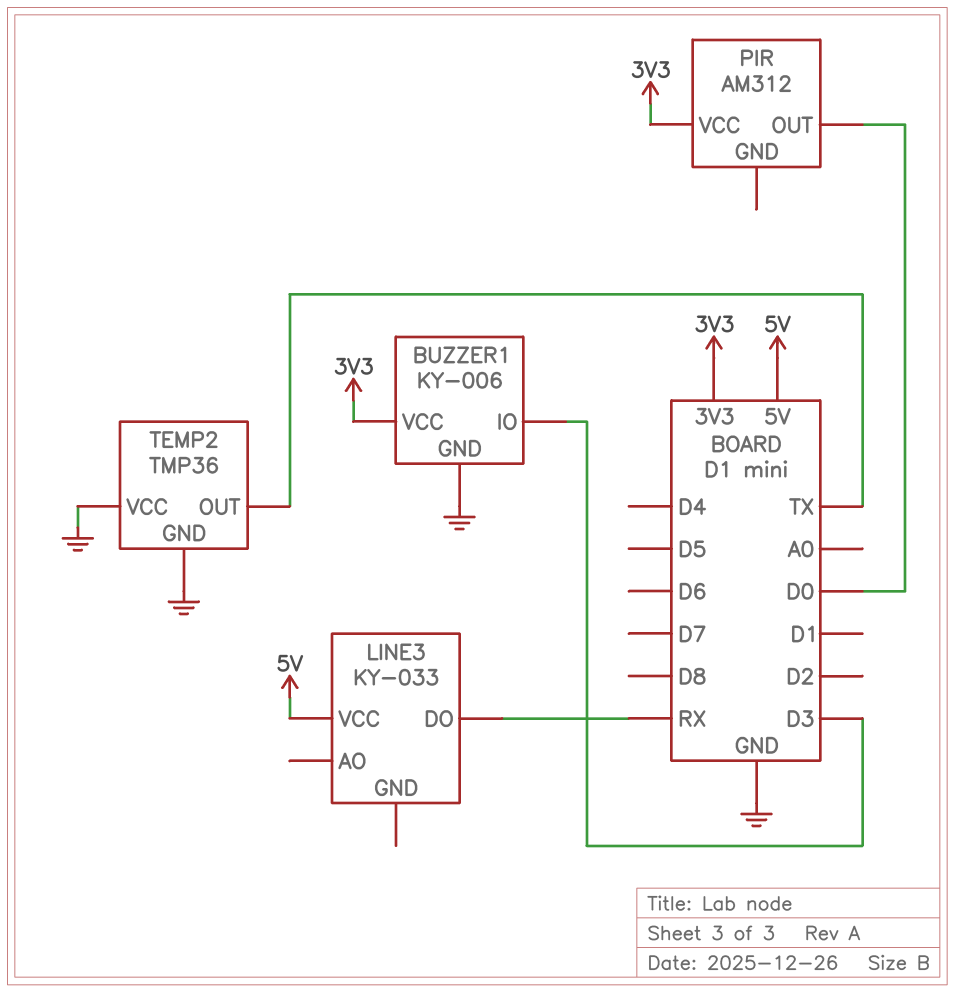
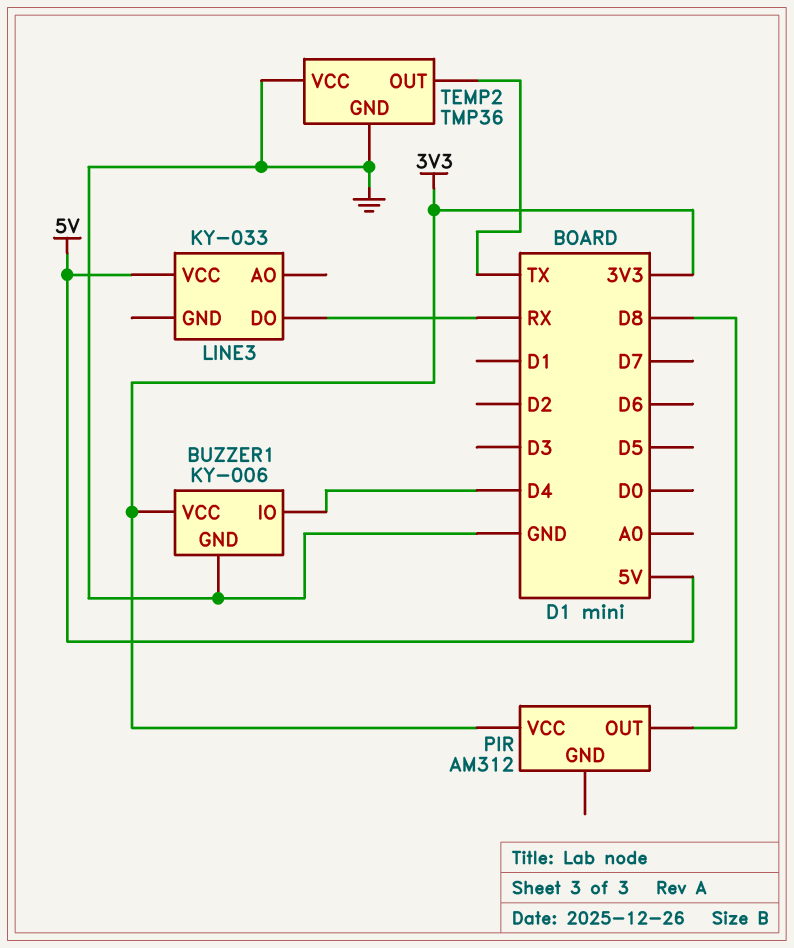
BUZZER1 pin IO: D3 -> D4
PIR pin OUT: D0 -> D8

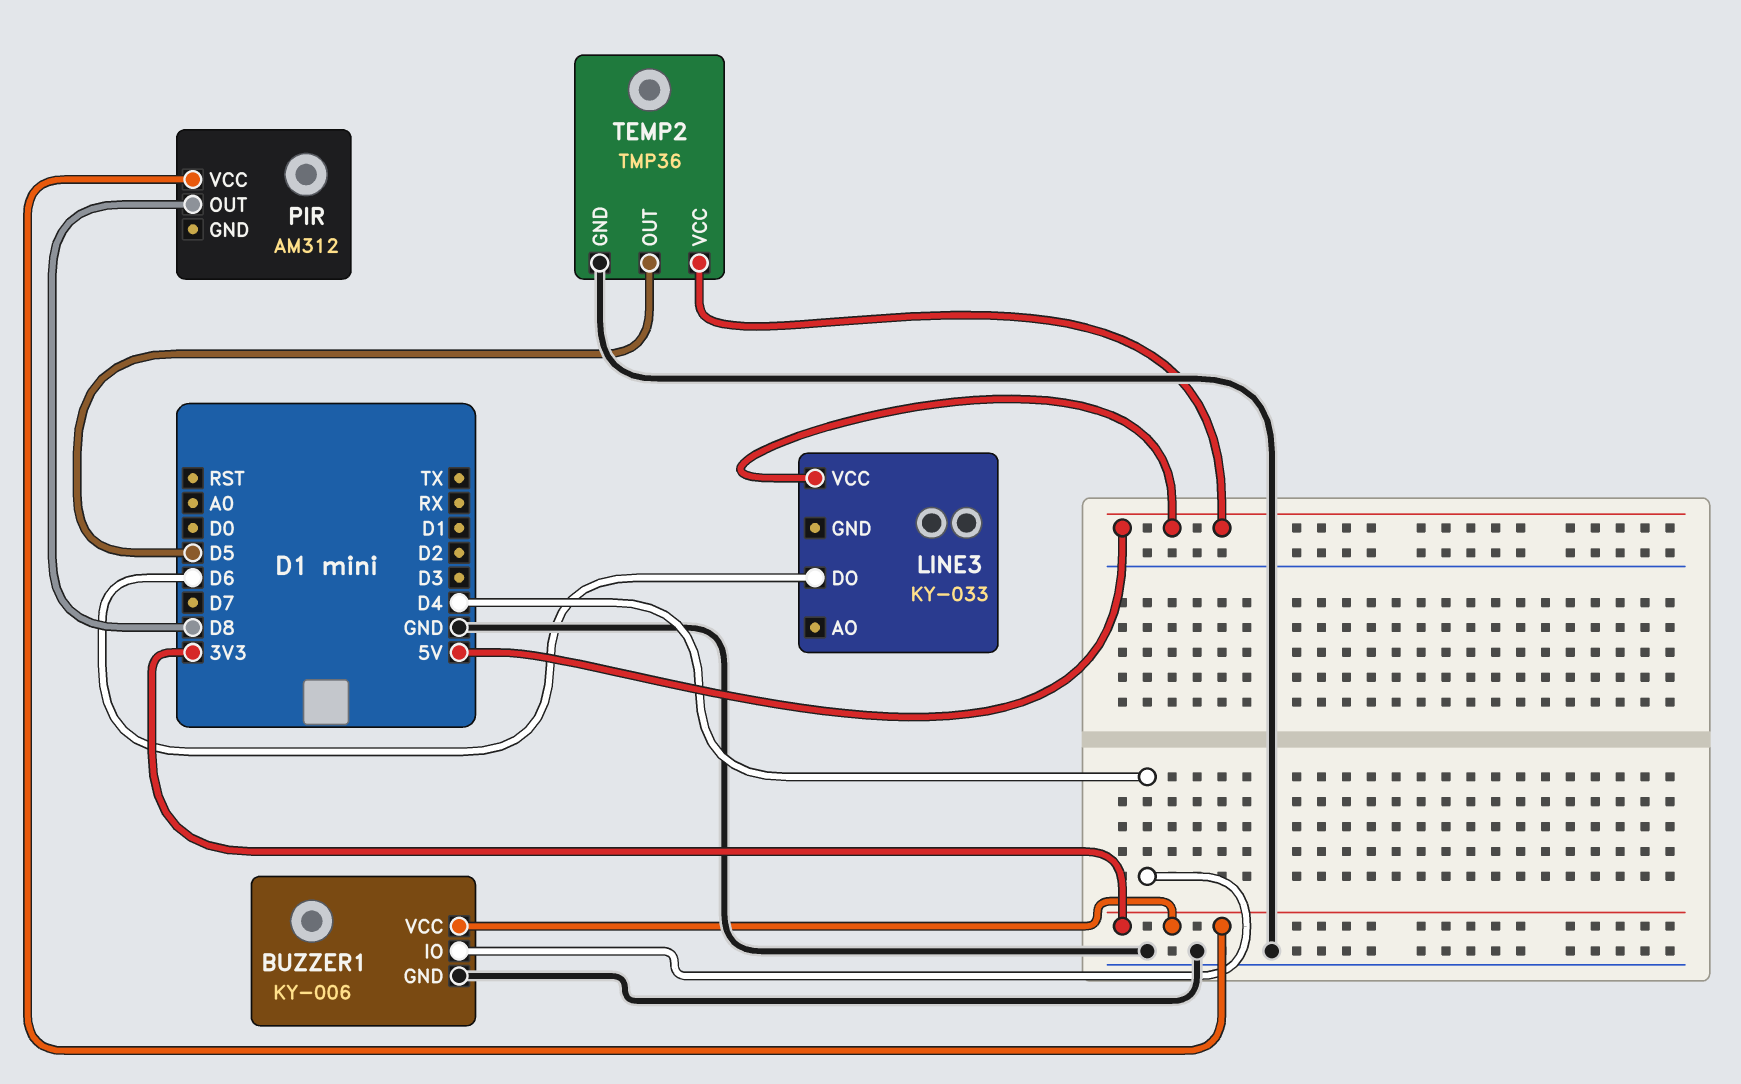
LINE3 pin DO: RX -> D6
TEMP2 pin OUT: TX -> D5
TEMP2 pin VCC: GND -> 5V

